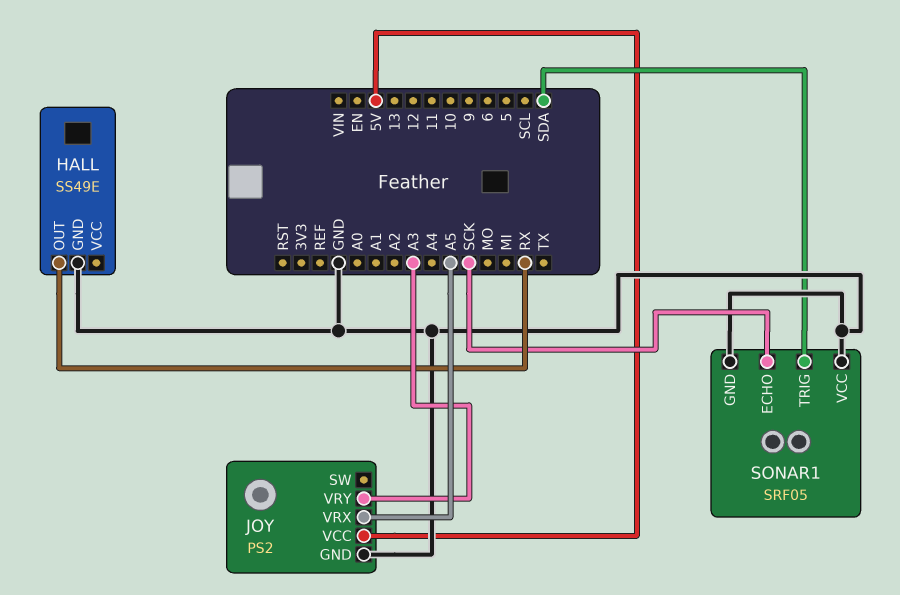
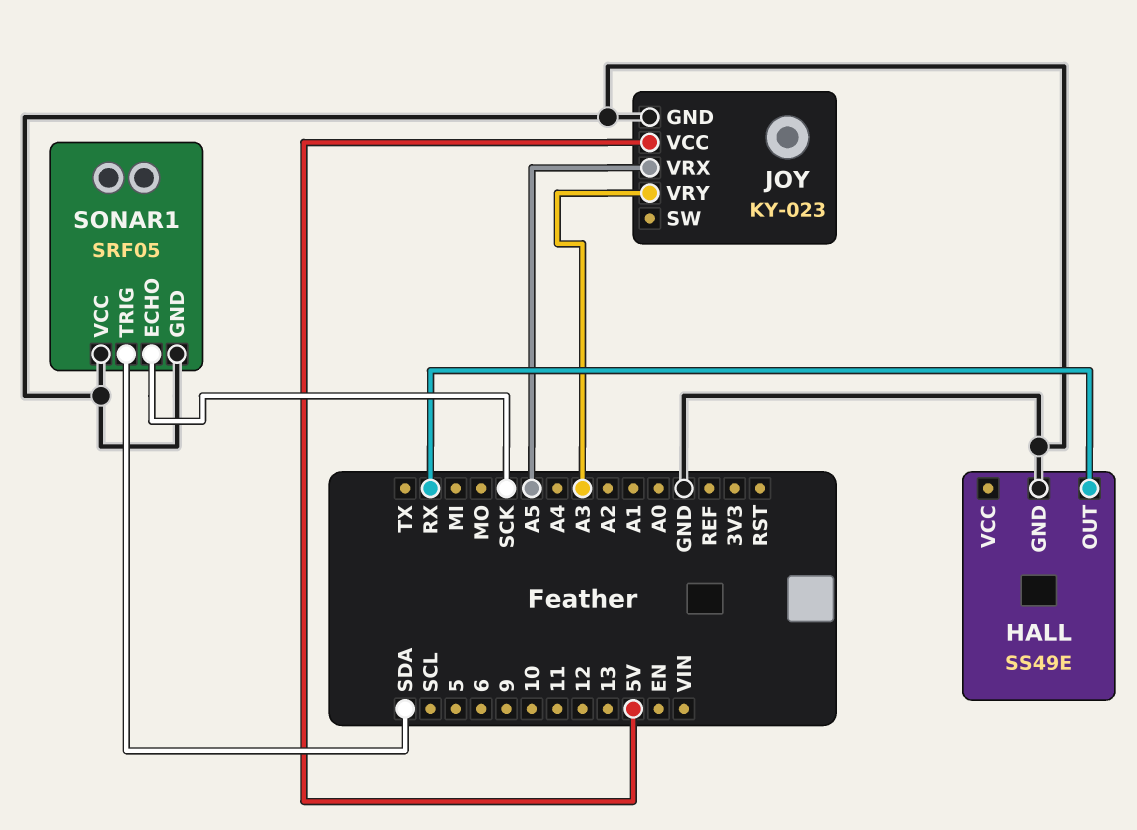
JOY: PS2 -> KY-023

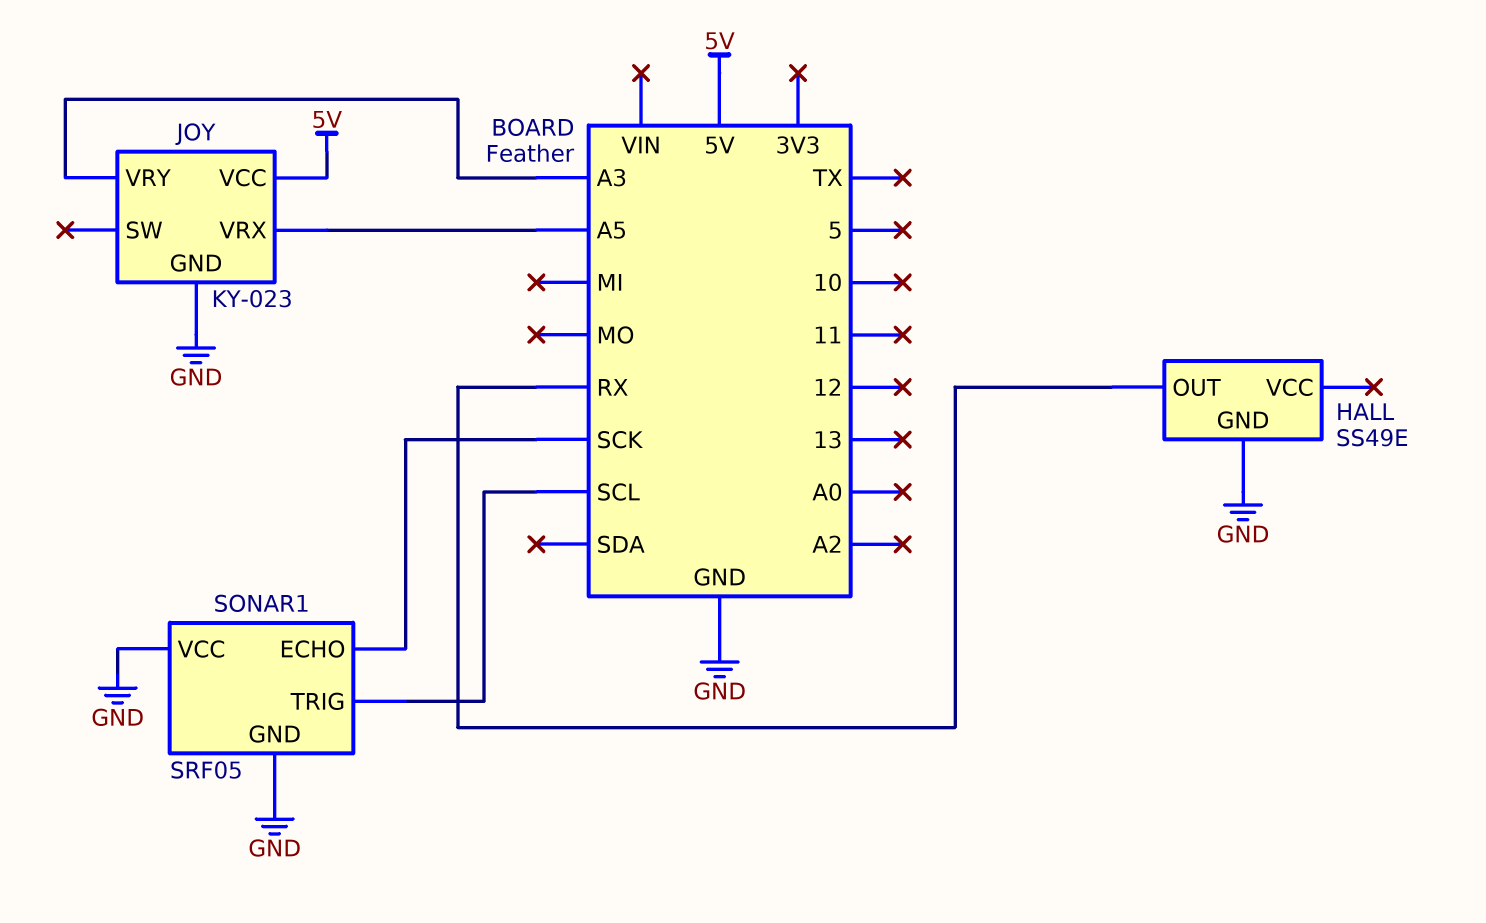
SONAR1 pin TRIG: SDA -> SCL

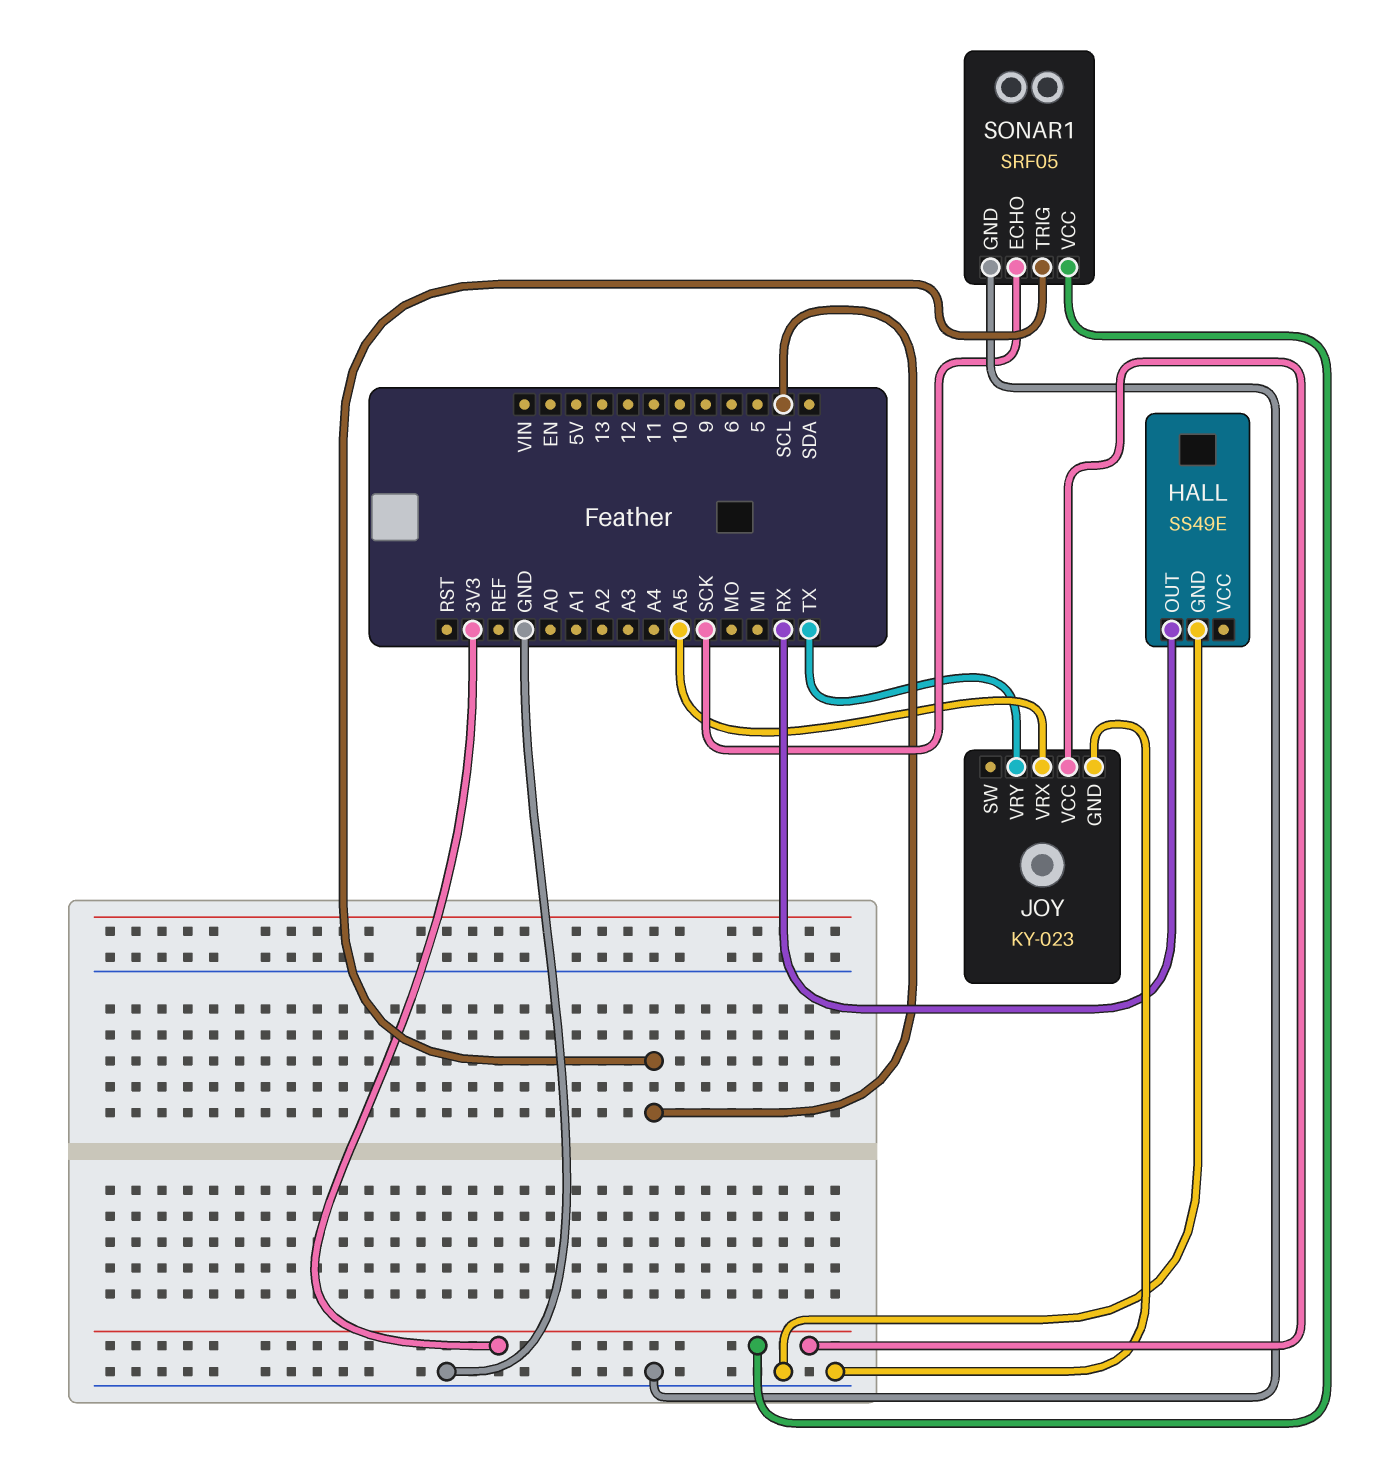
JOY pin VCC: 5V -> 3V3
JOY pin VRY: A3 -> TX
SONAR1 pin VCC: GND -> 3V3

